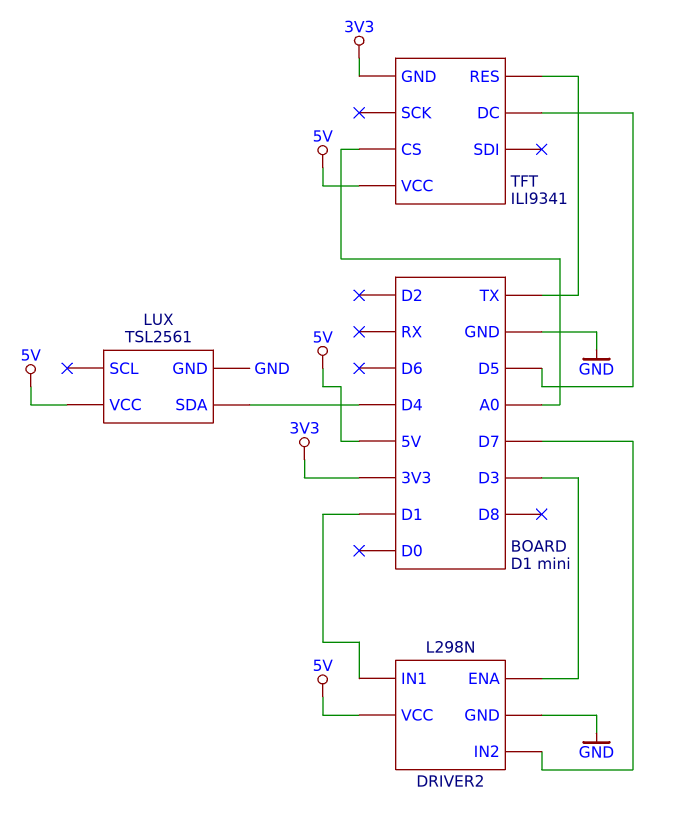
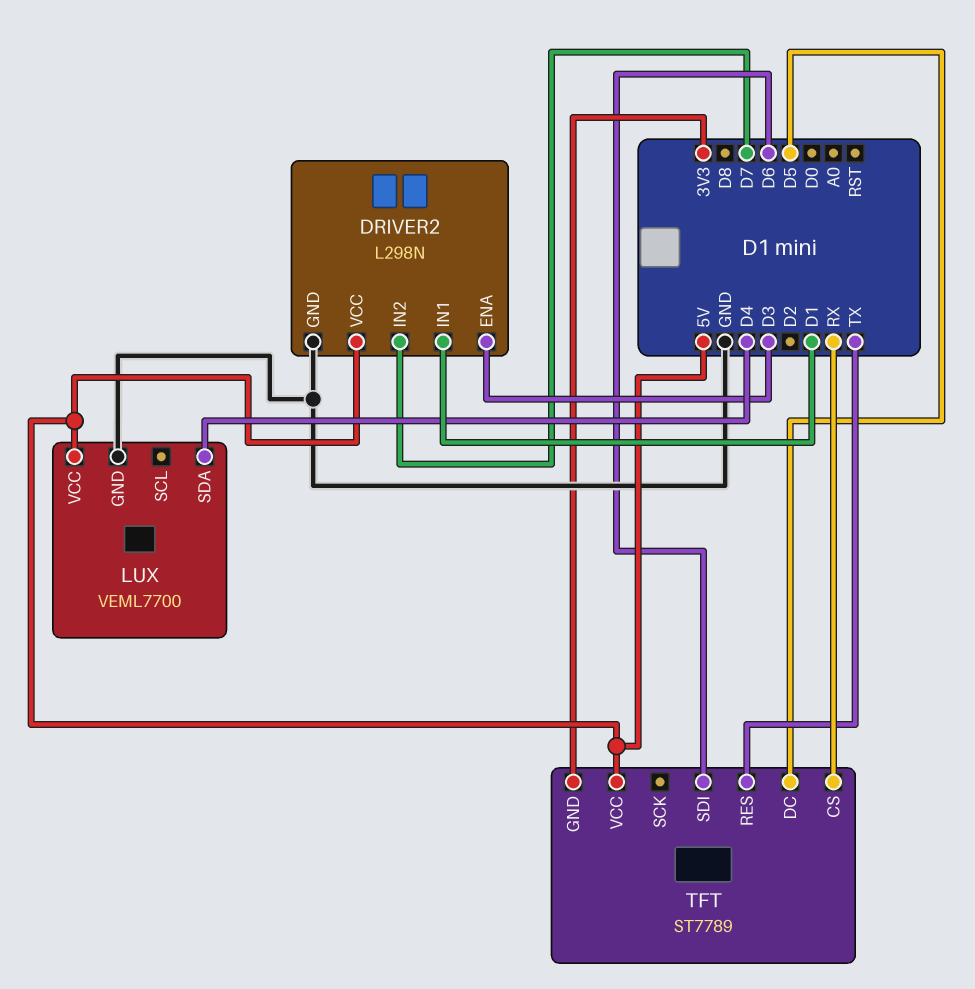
LUX: TSL2561 -> VEML7700
TFT: ILI9341 -> ST7789
TFT pin CS: A0 -> RX
TFT pin SDI: none -> D6

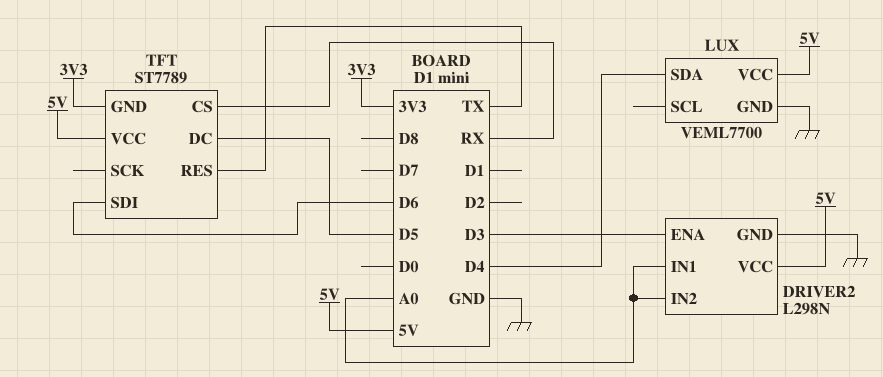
DRIVER2 pin IN1: D1 -> A0
DRIVER2 pin IN2: D7 -> A0

